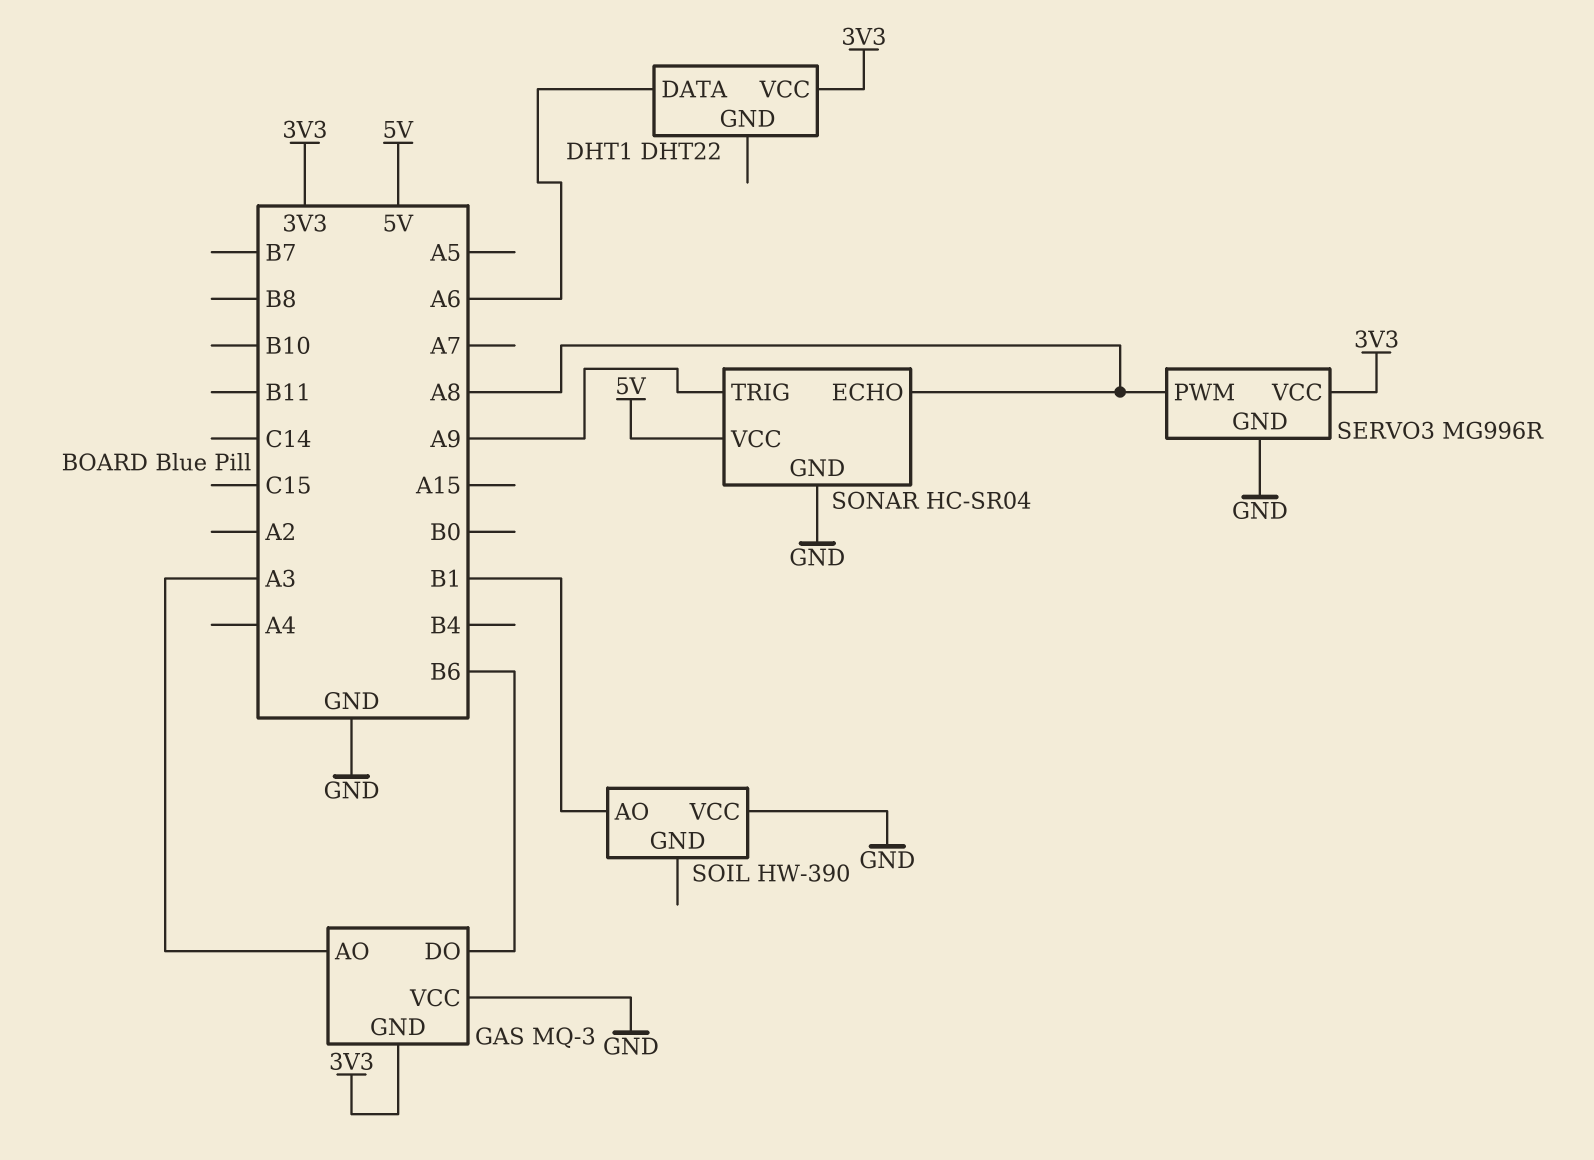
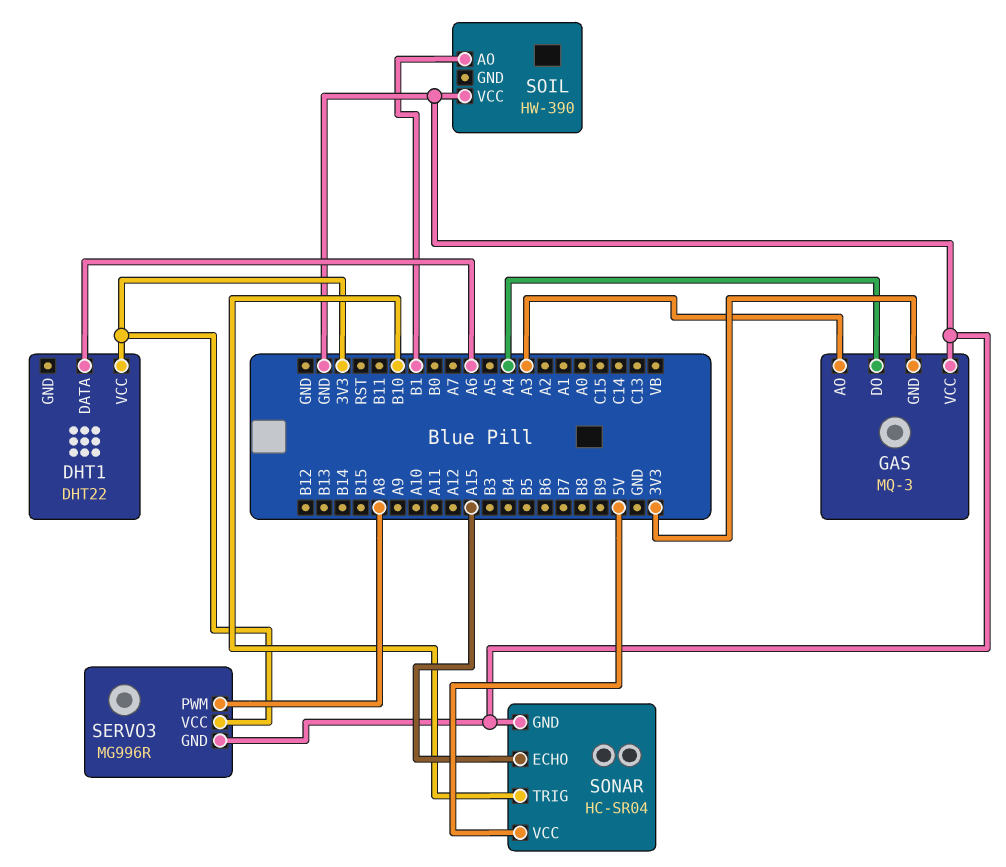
GAS pin DO: B6 -> A4
SONAR pin ECHO: A8 -> A15
SONAR pin TRIG: A9 -> B10

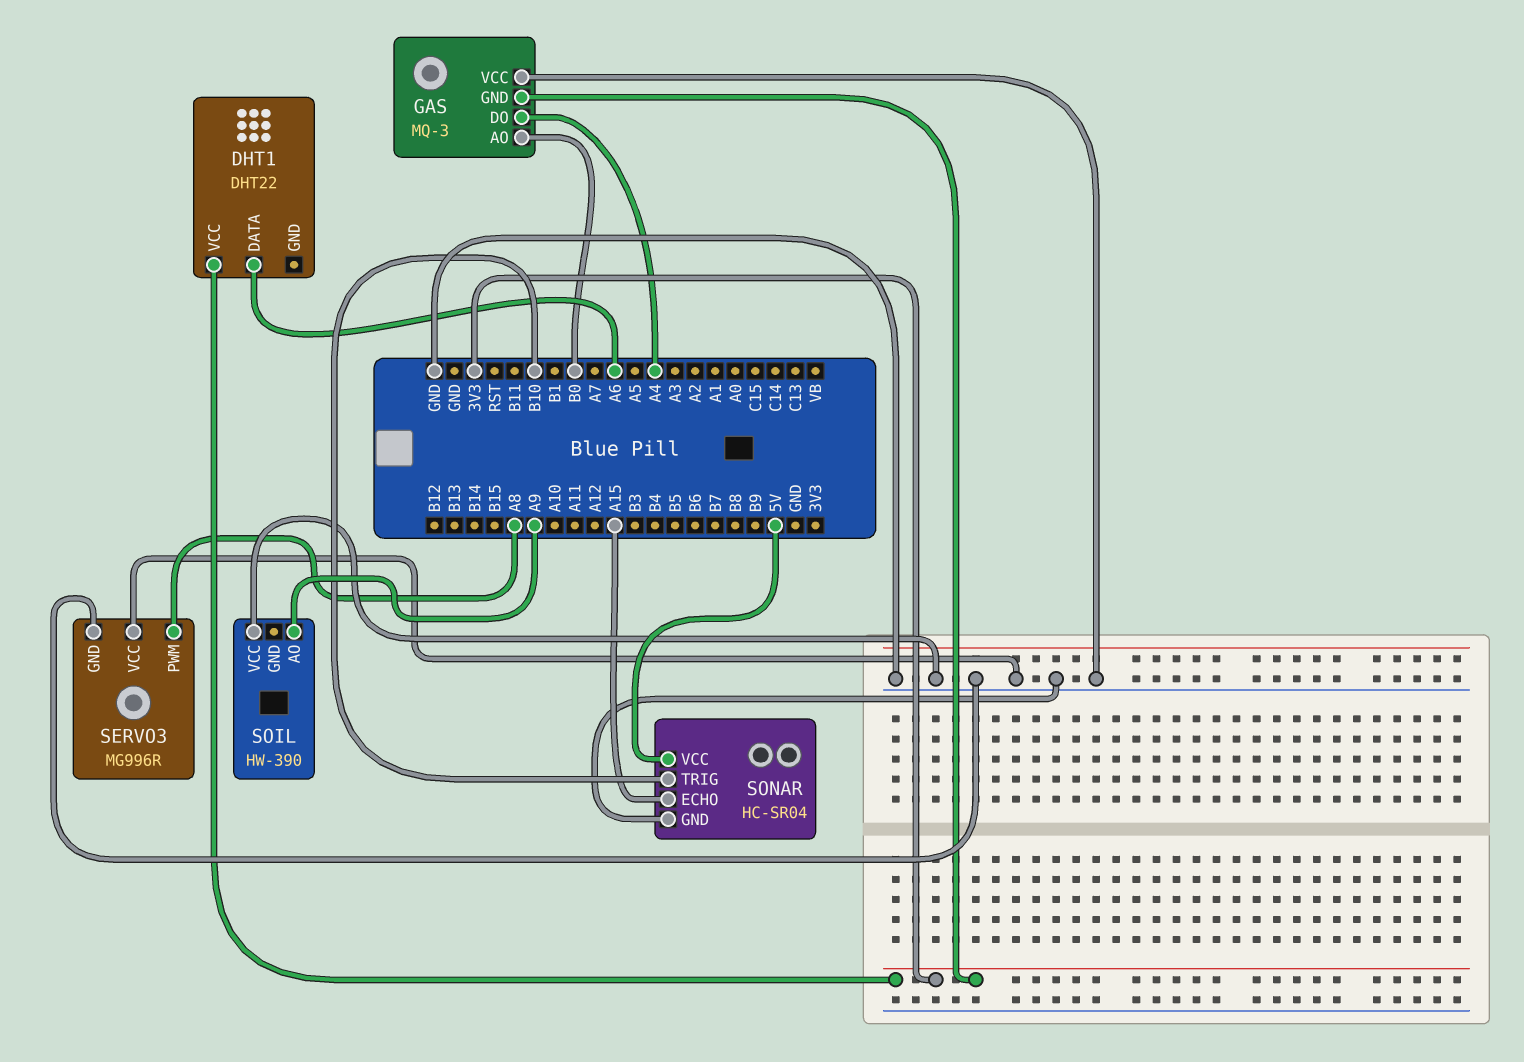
GAS pin AO: A3 -> B0
SERVO3 pin VCC: 3V3 -> GND
SOIL pin AO: B1 -> A9

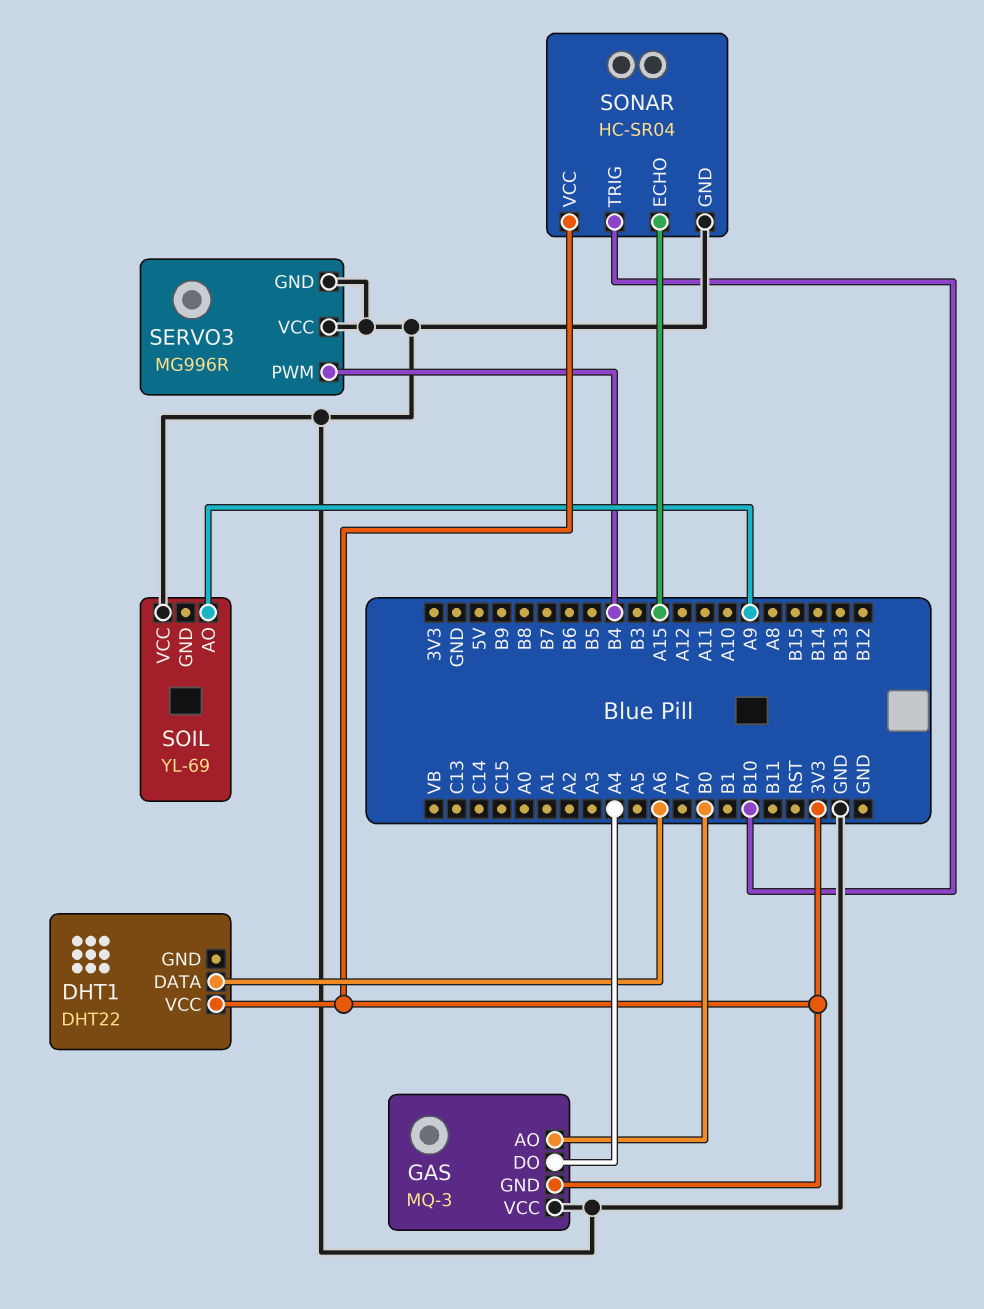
SERVO3 pin PWM: A8 -> B4
SOIL: HW-390 -> YL-69
SONAR pin VCC: 5V -> 3V3

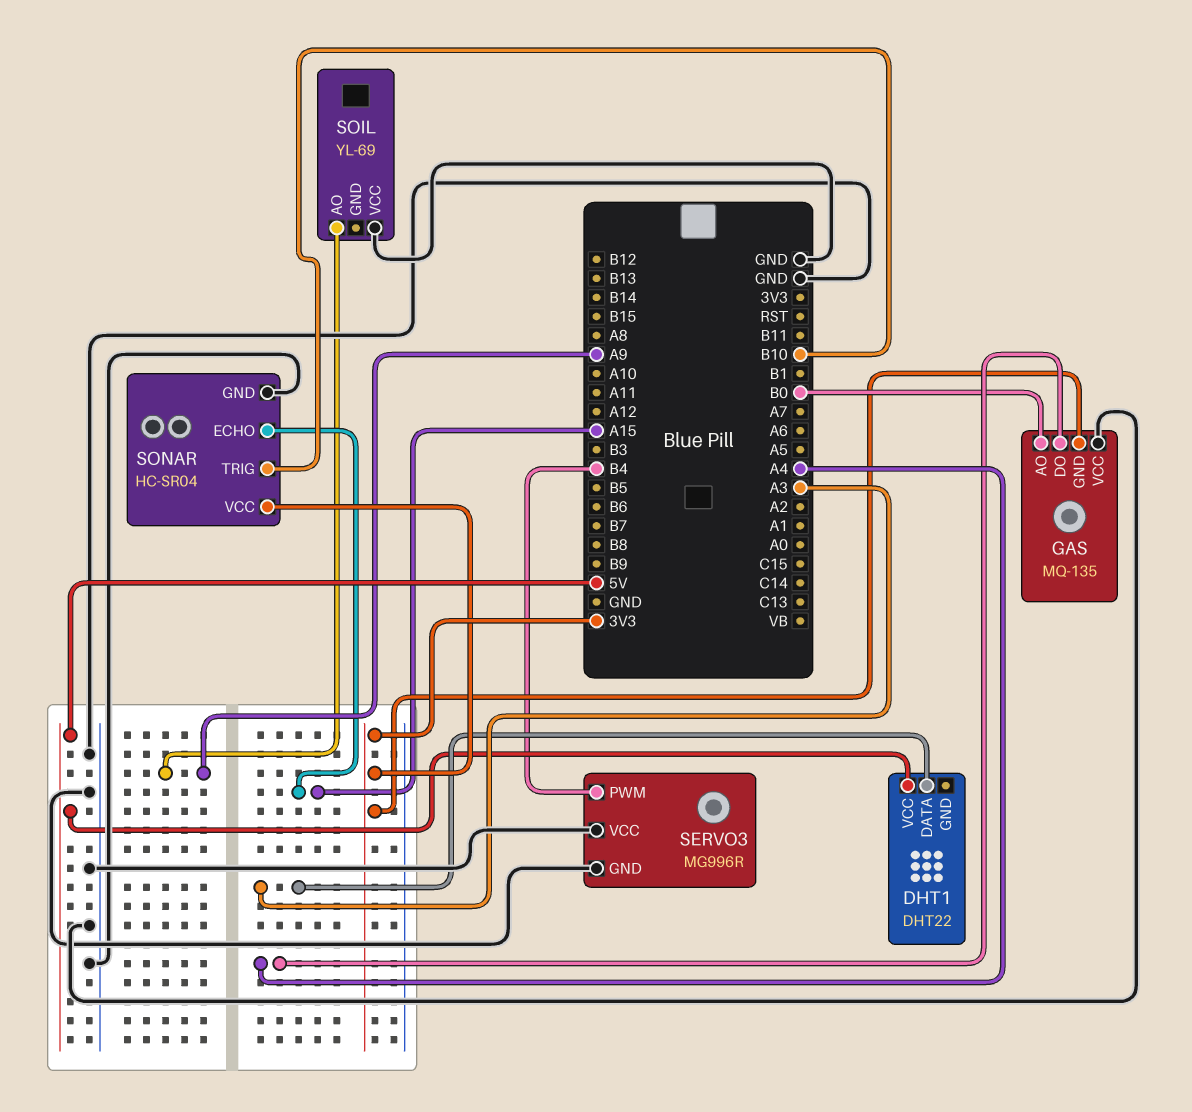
DHT1 pin DATA: A6 -> A3
DHT1 pin VCC: 3V3 -> 5V
GAS: MQ-3 -> MQ-135

